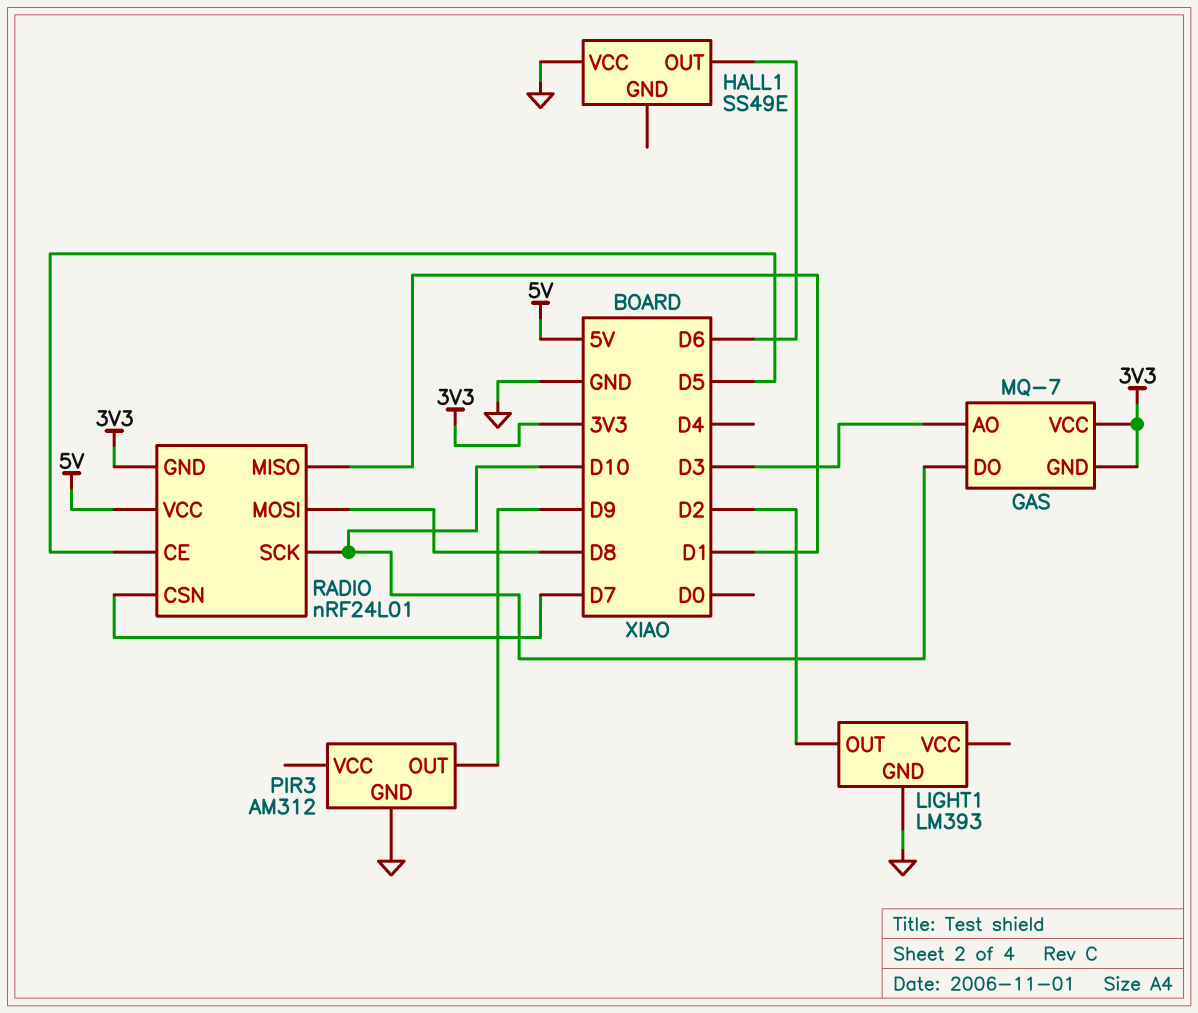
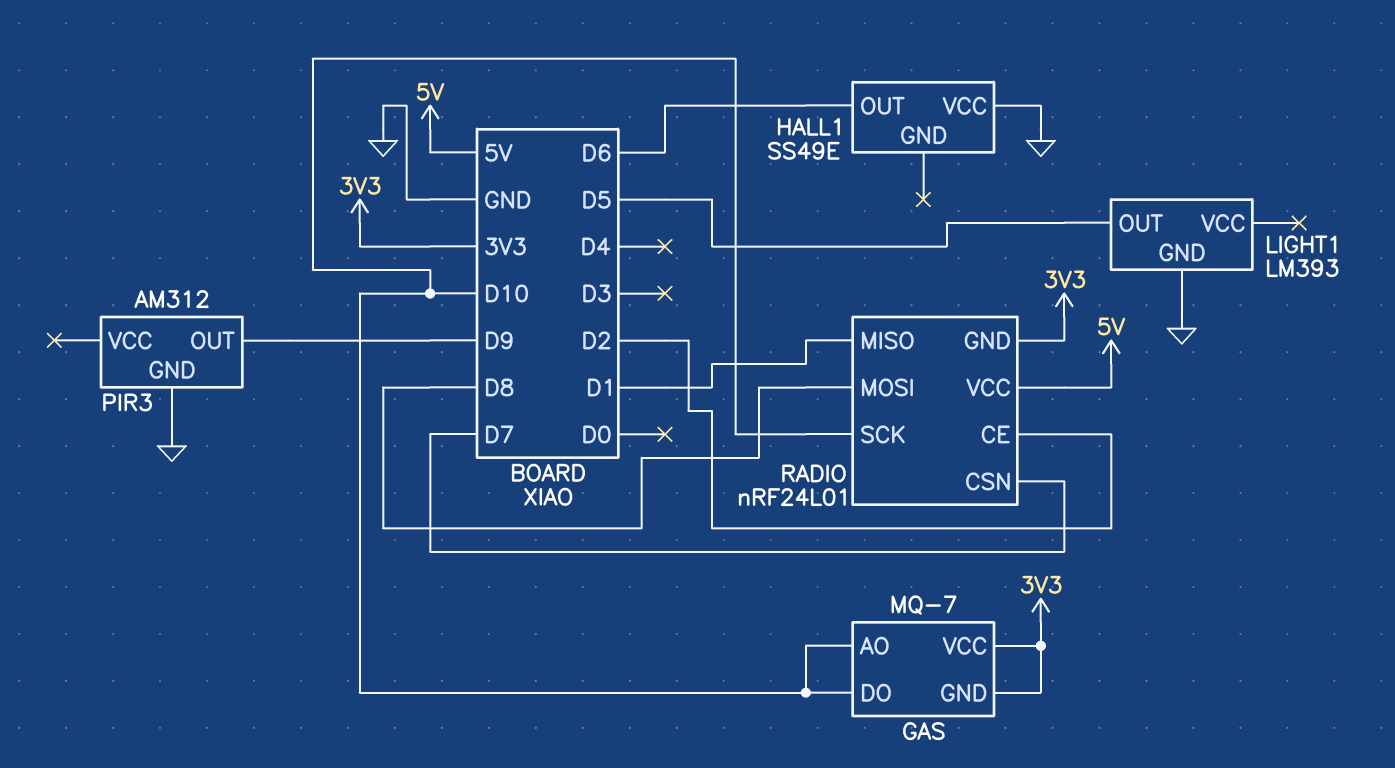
GAS pin AO: D3 -> D10
LIGHT1 pin OUT: D2 -> D5
RADIO pin CE: D5 -> D2

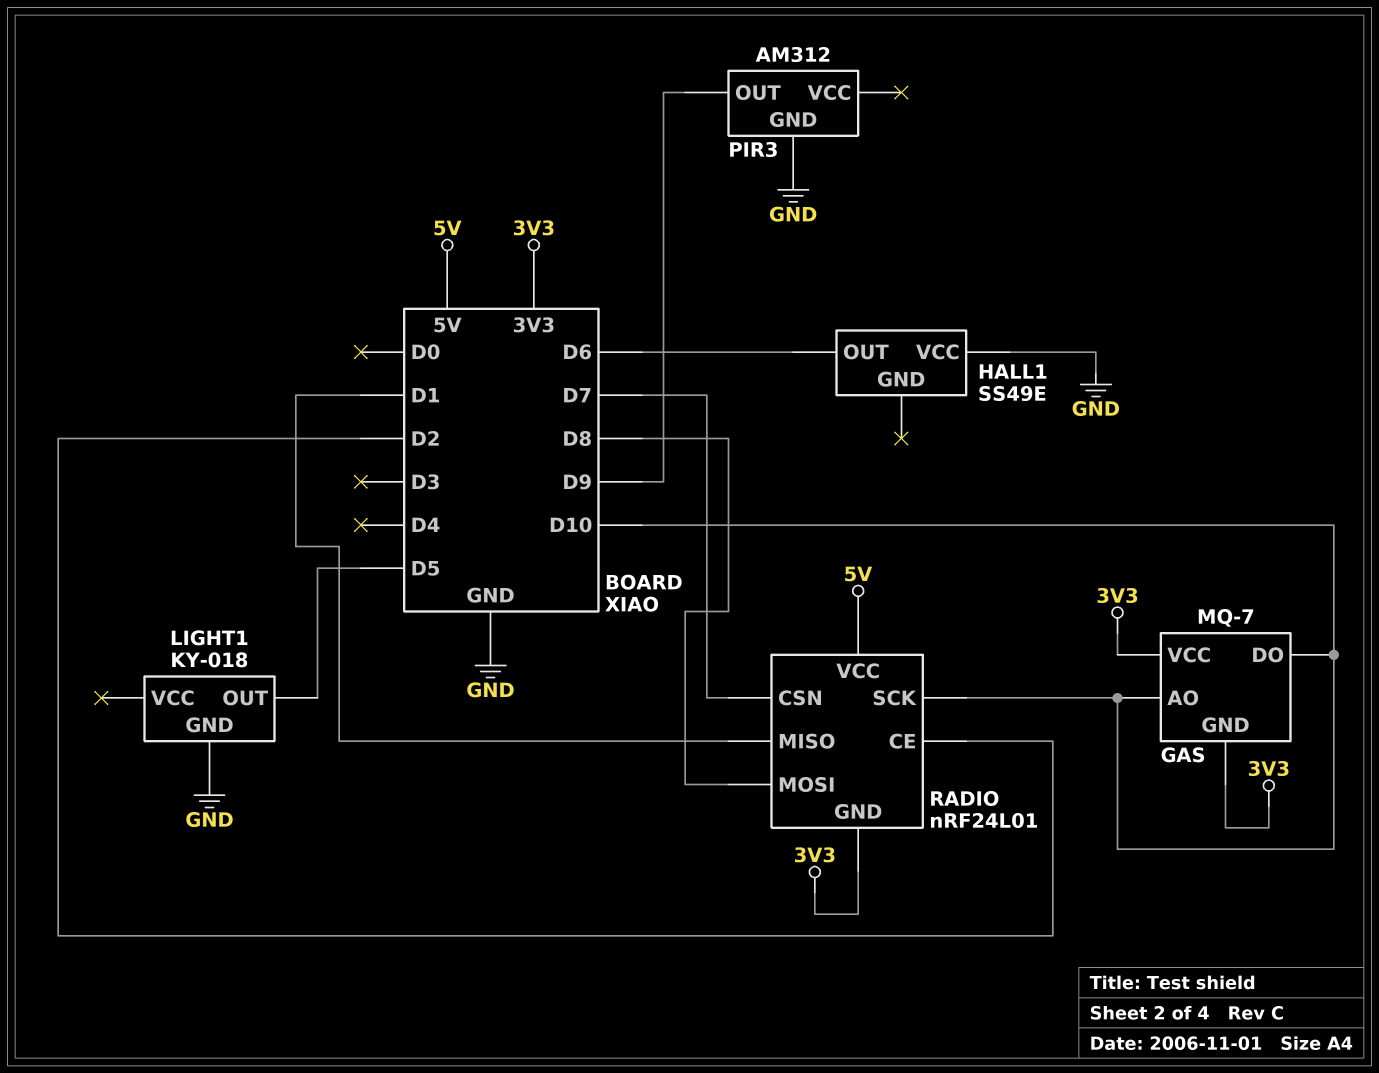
LIGHT1: LM393 -> KY-018

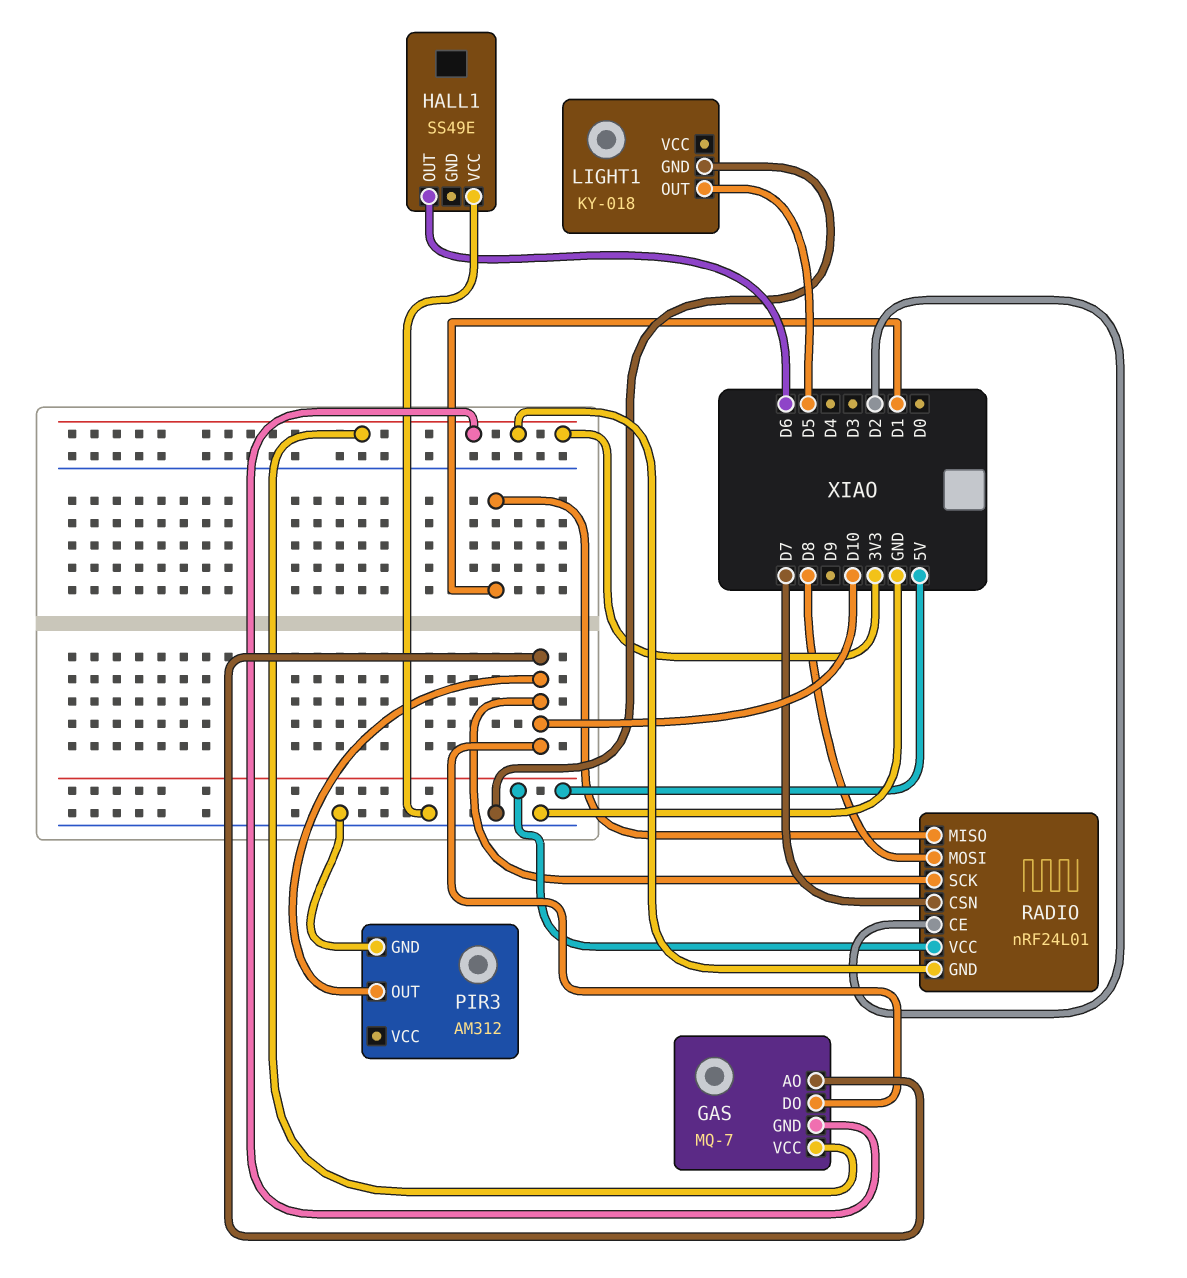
PIR3 pin OUT: D9 -> D10

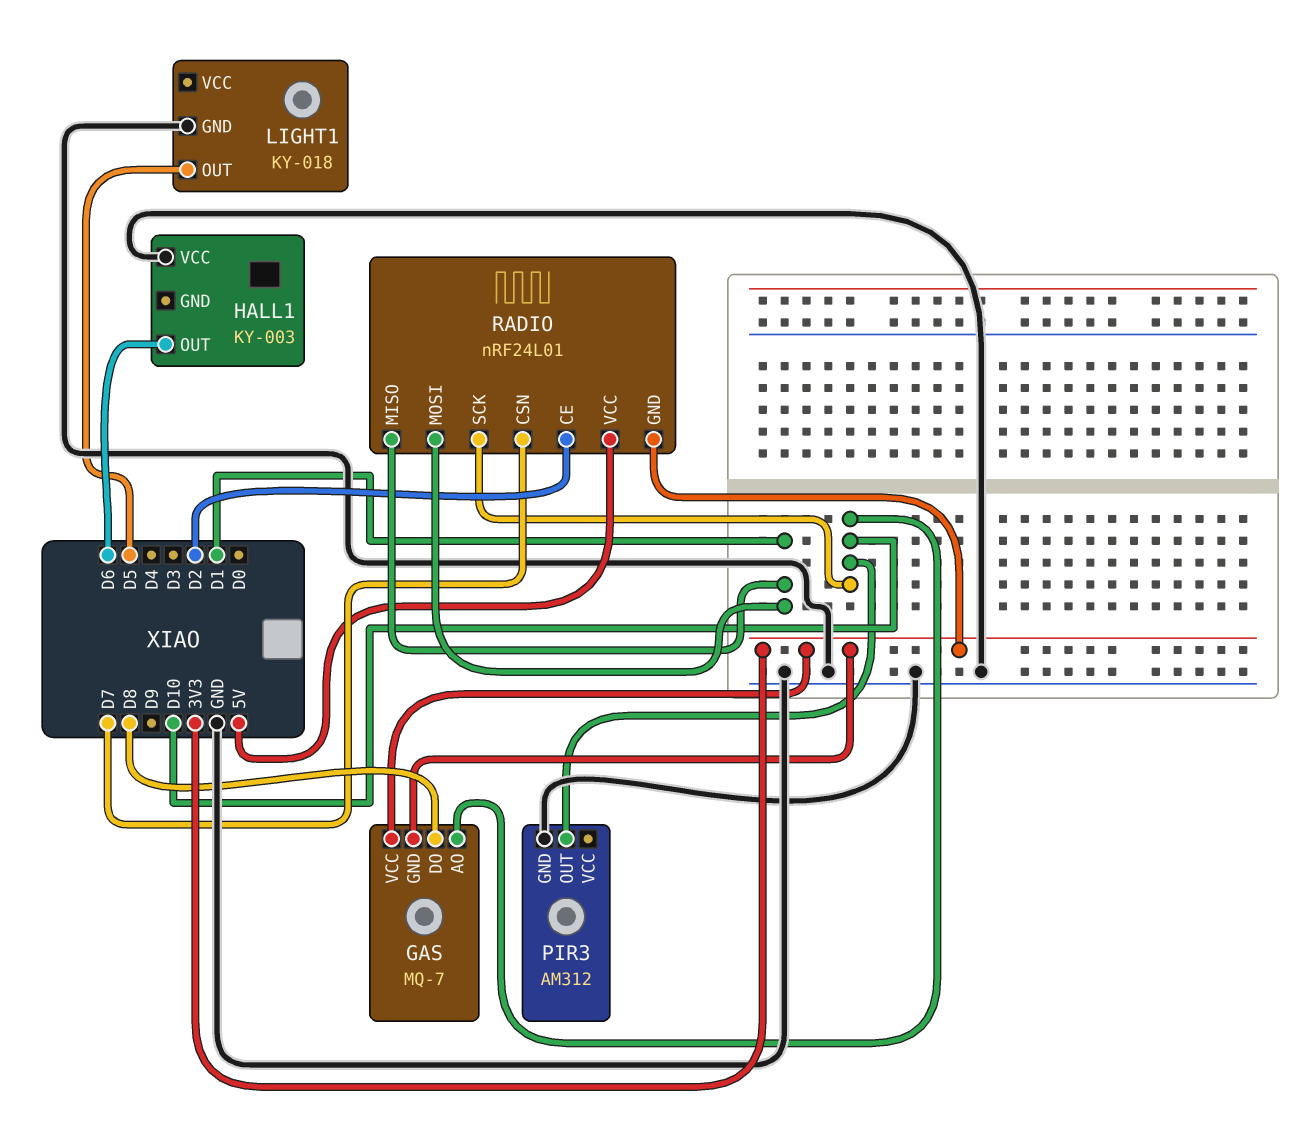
GAS pin DO: D10 -> D8
HALL1: SS49E -> KY-003
RADIO pin MOSI: D8 -> D1

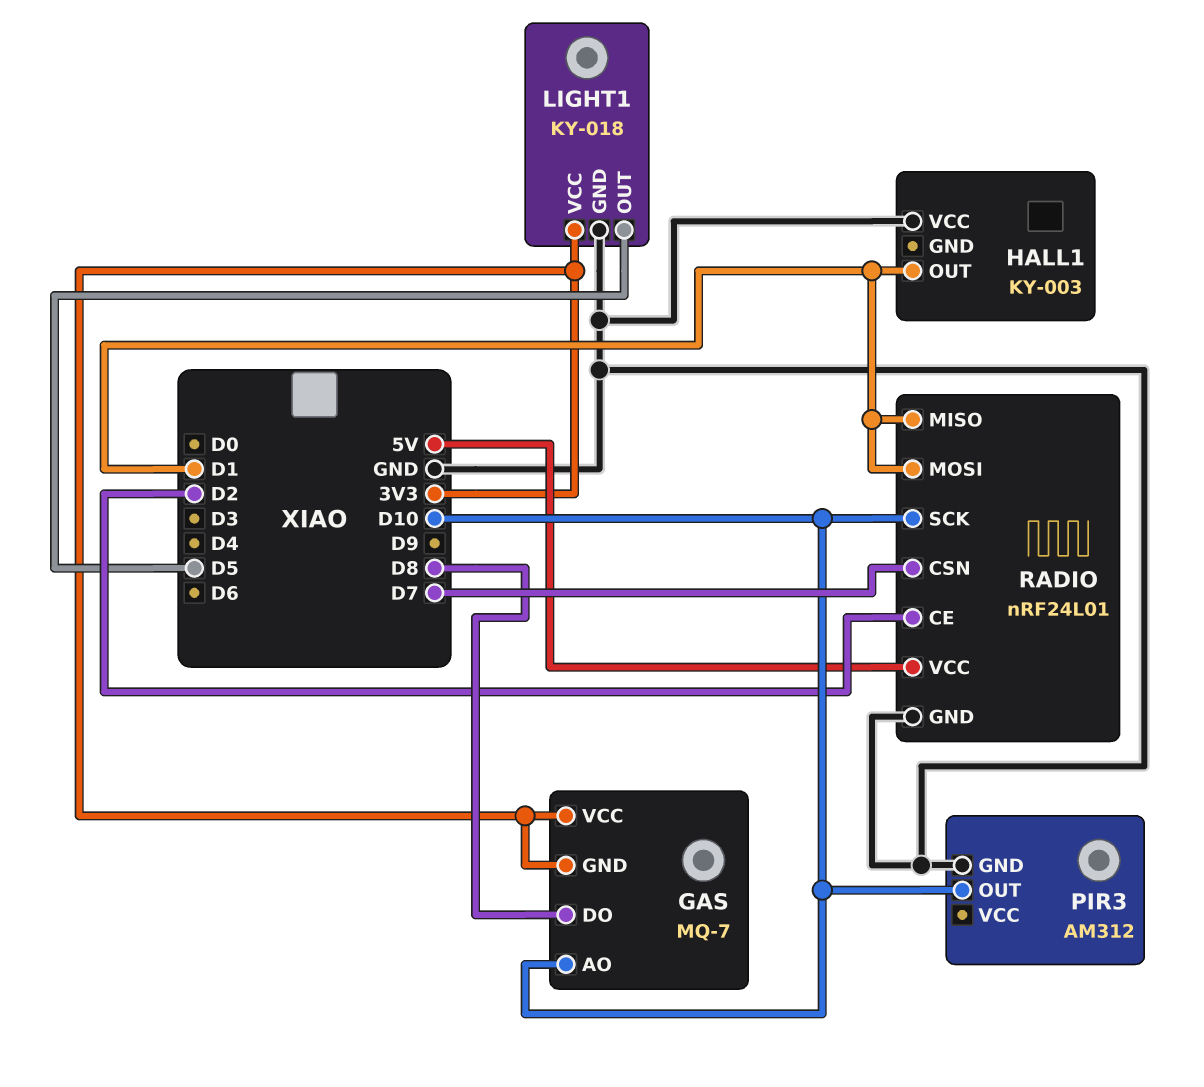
HALL1 pin OUT: D6 -> D1
LIGHT1 pin VCC: none -> 3V3
RADIO pin GND: 3V3 -> GND

